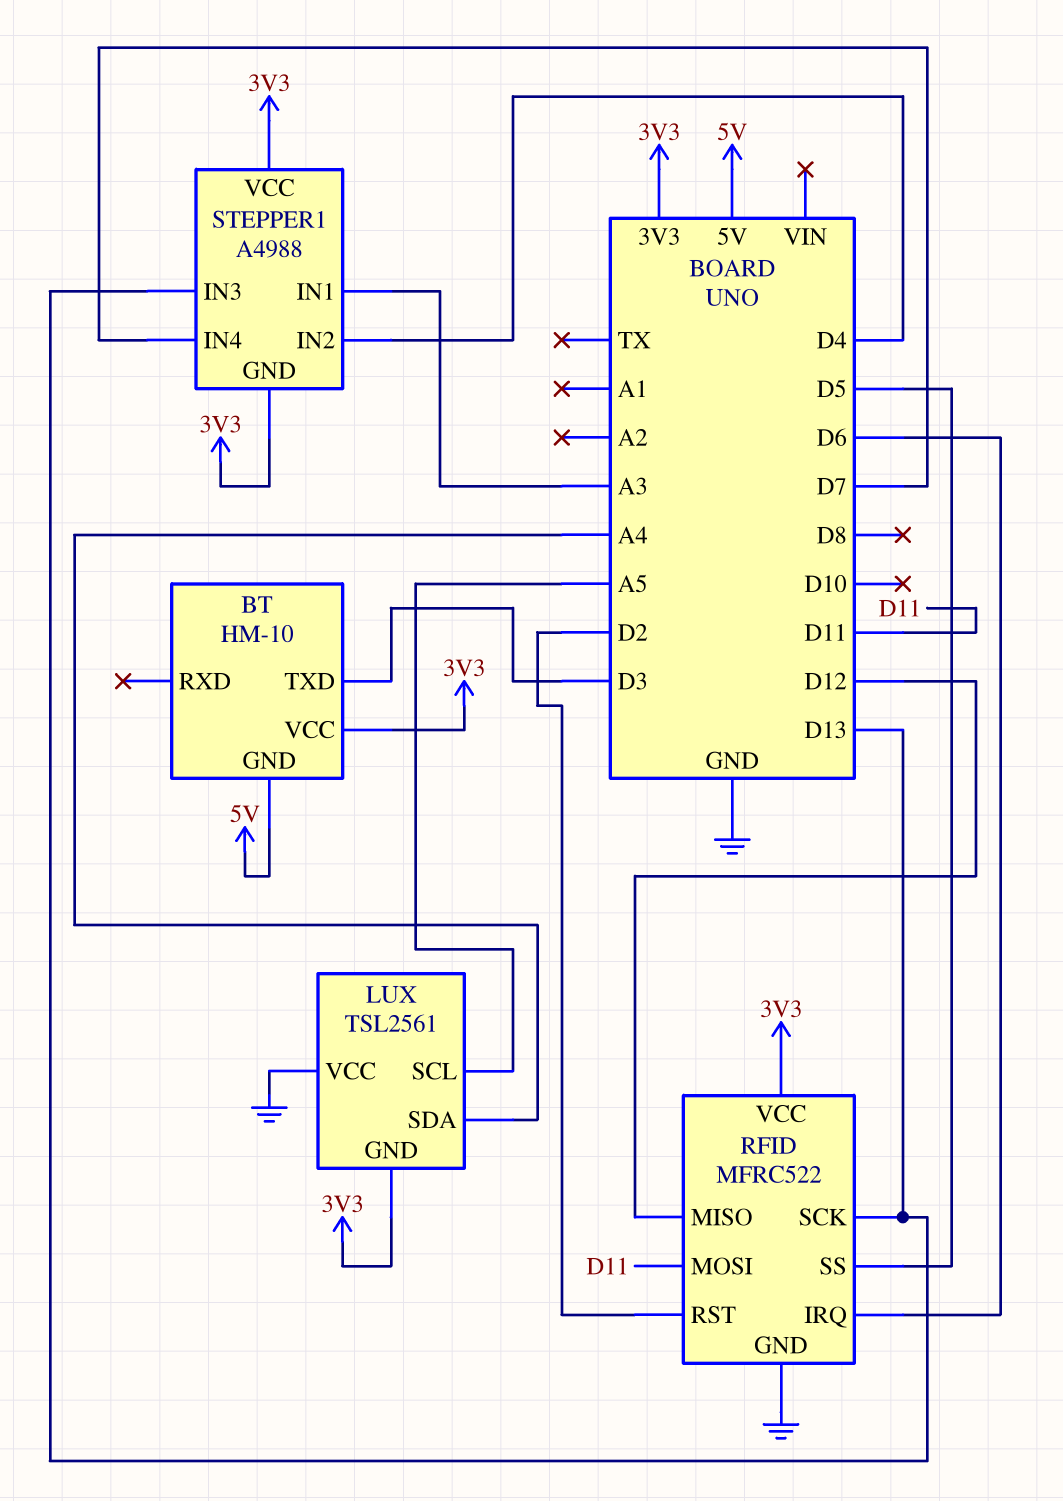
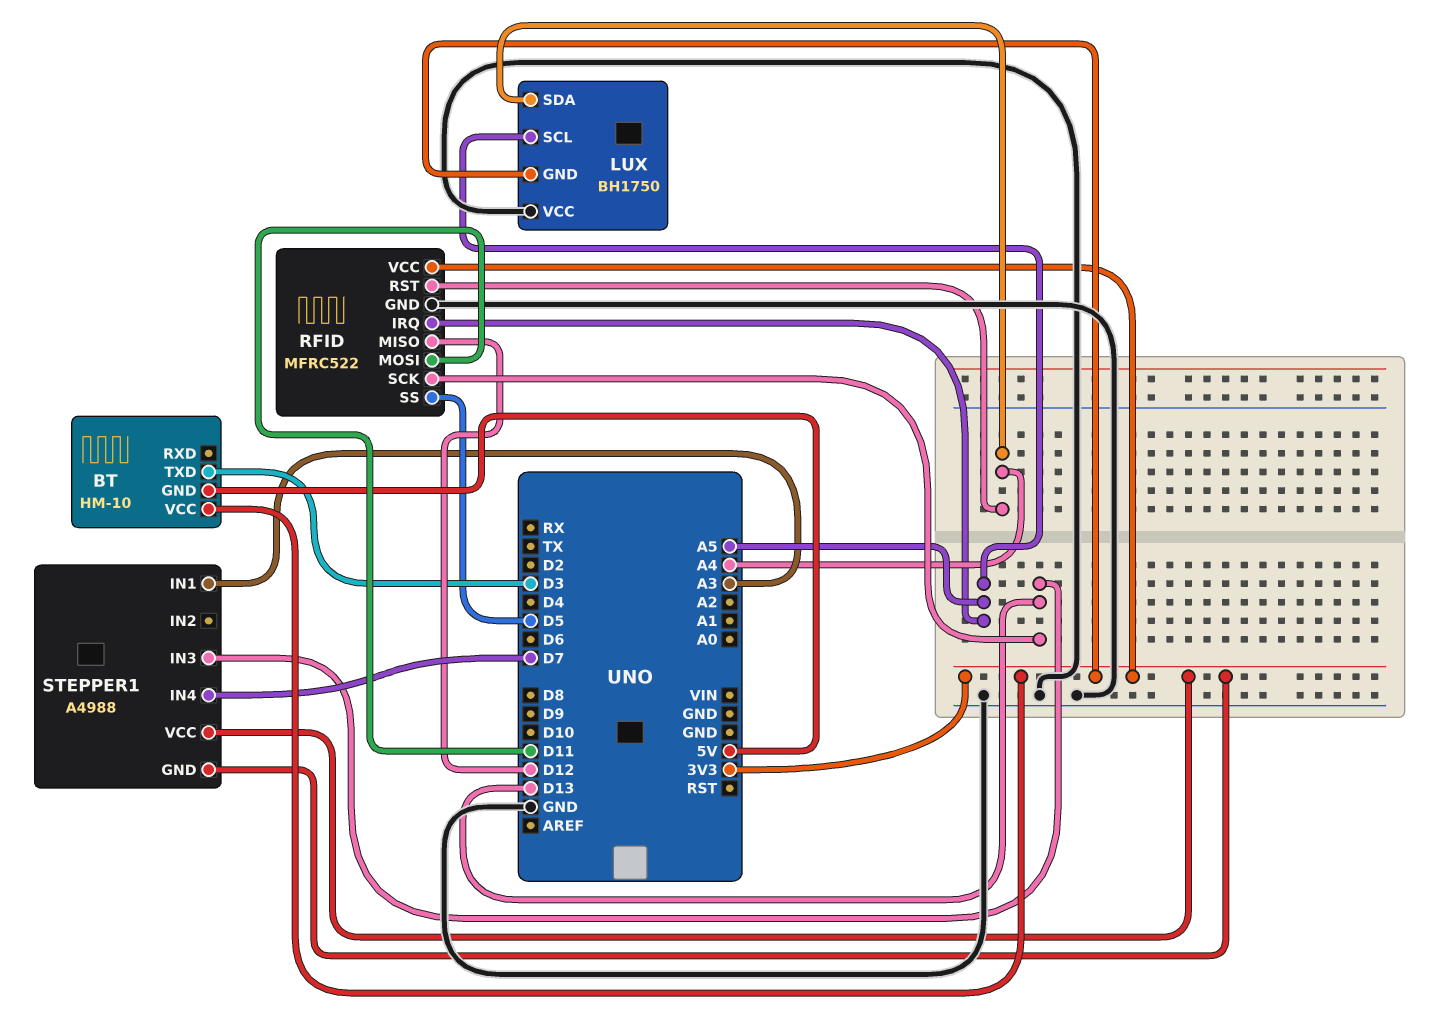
LUX: TSL2561 -> BH1750
RFID pin IRQ: D6 -> A5
RFID pin RST: D2 -> A4
STEPPER1 pin IN2: D4 -> none

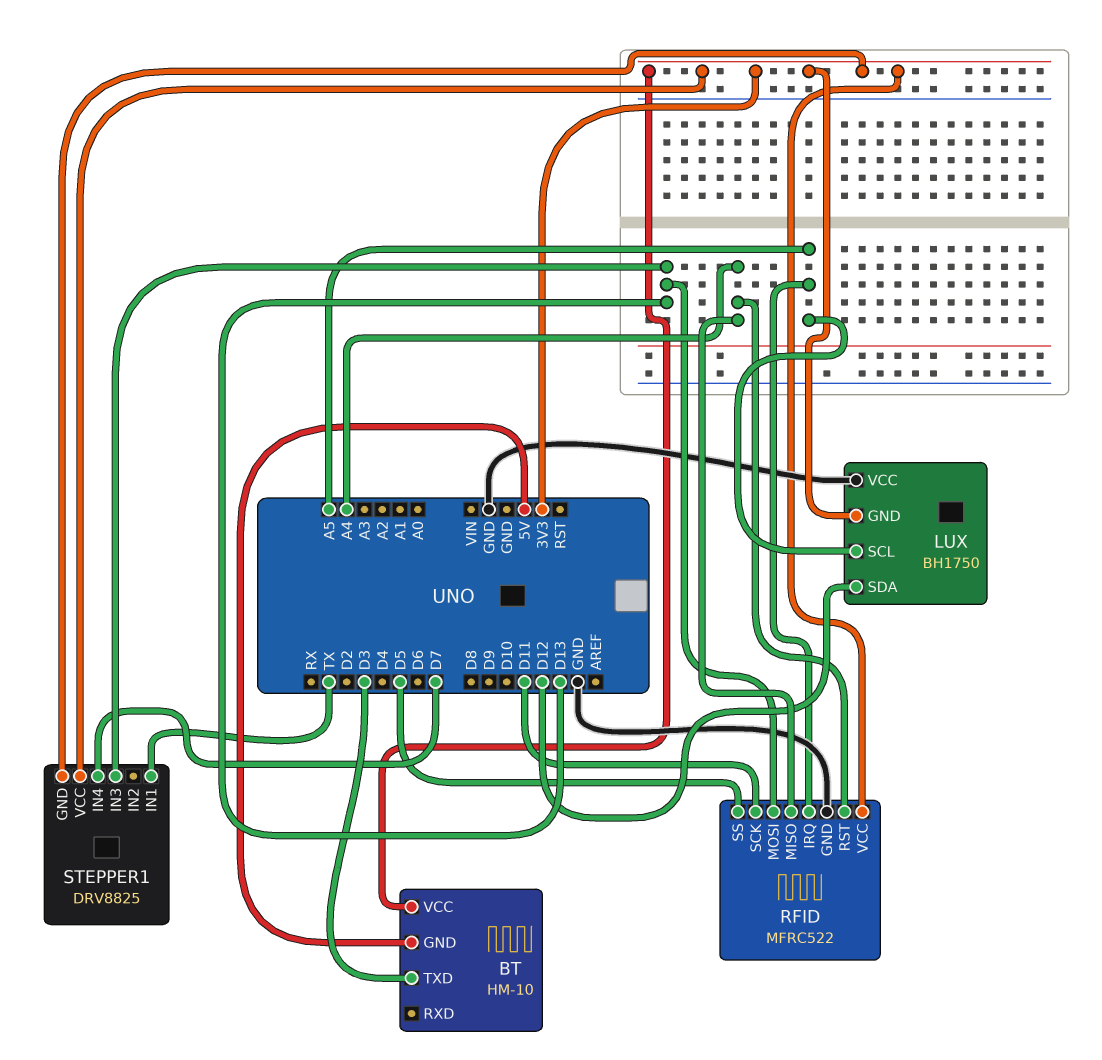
LUX pin SDA: A4 -> D12
RFID pin MISO: D12 -> A4
RFID pin MOSI: D11 -> D13
RFID pin SCK: D13 -> D11
STEPPER1: A4988 -> DRV8825
STEPPER1 pin IN1: A3 -> TX

